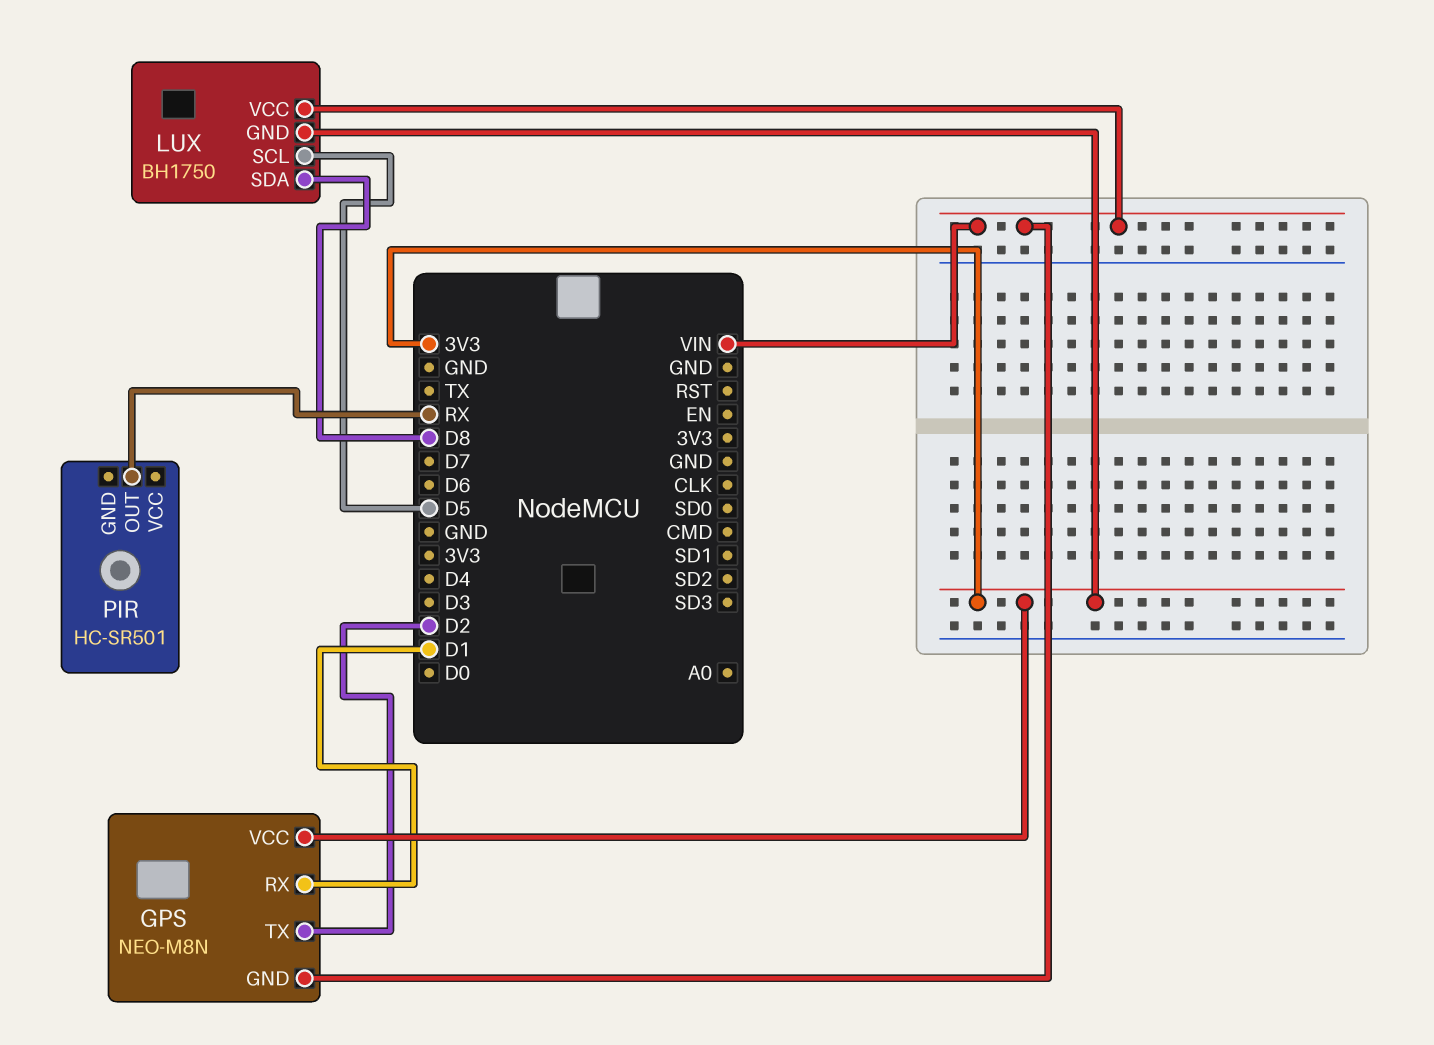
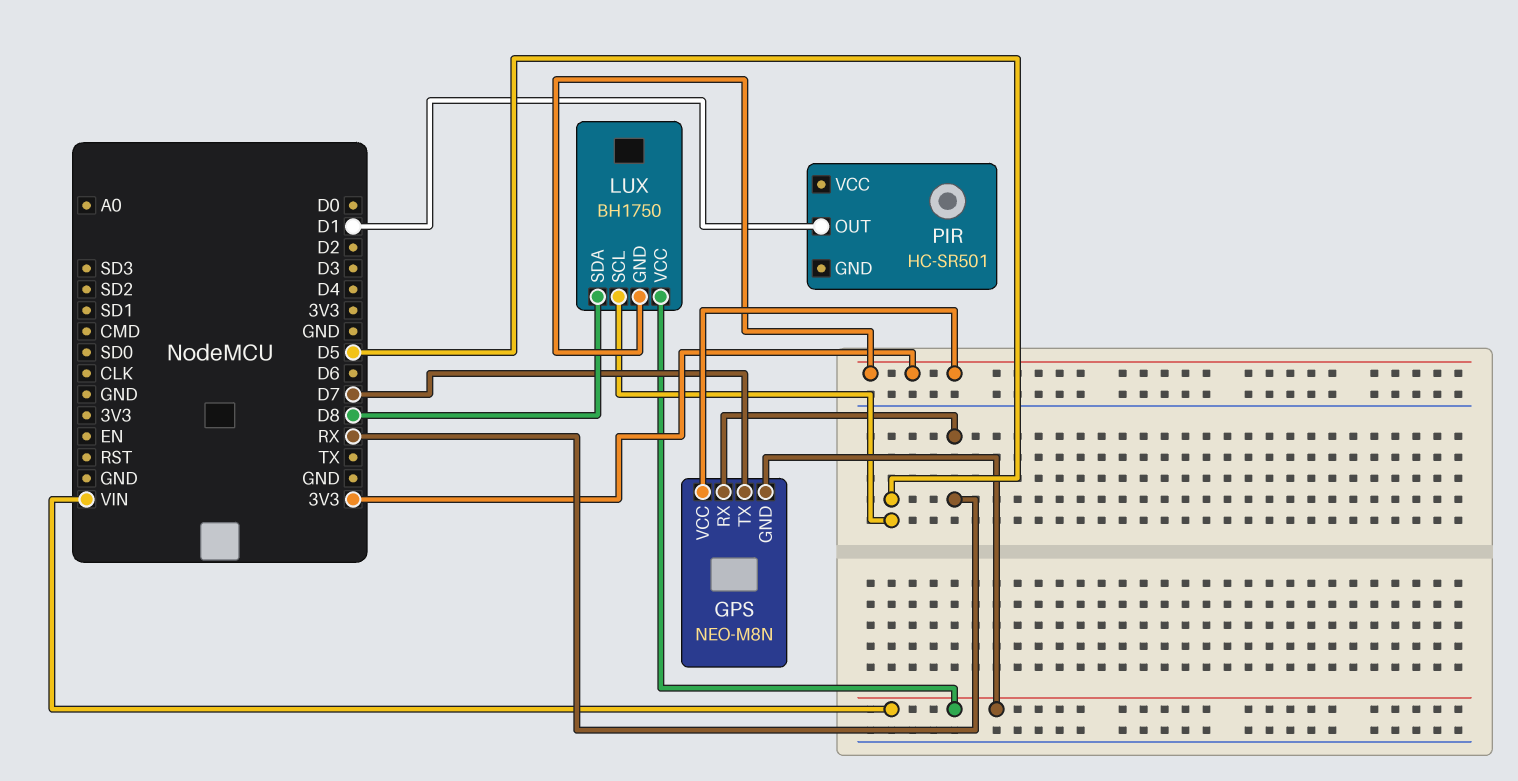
GPS pin RX: D1 -> RX
GPS pin TX: D2 -> D7
PIR pin OUT: RX -> D1

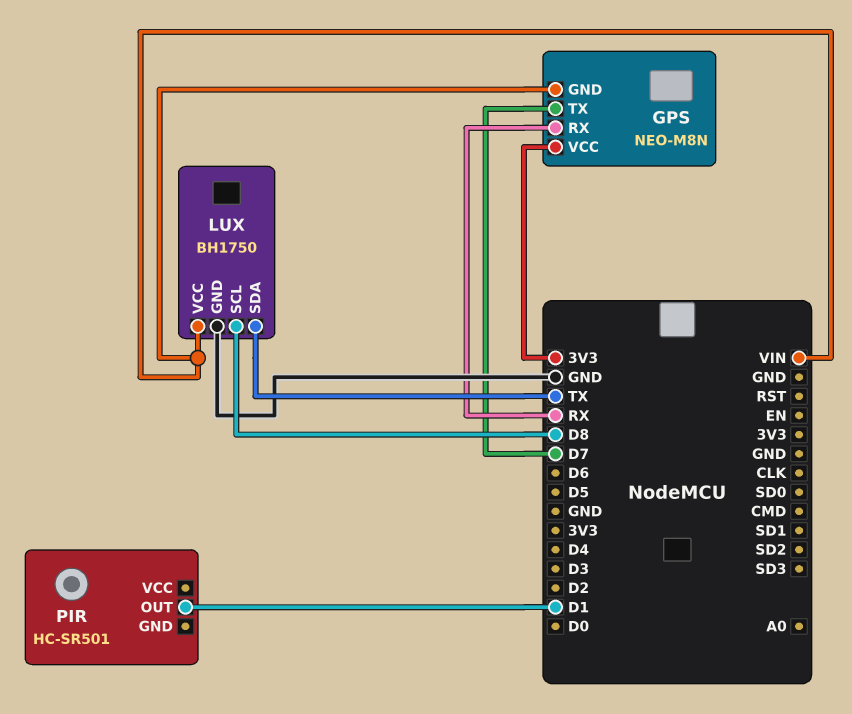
LUX pin GND: 3V3 -> GND
LUX pin SCL: D5 -> D8
LUX pin SDA: D8 -> TX

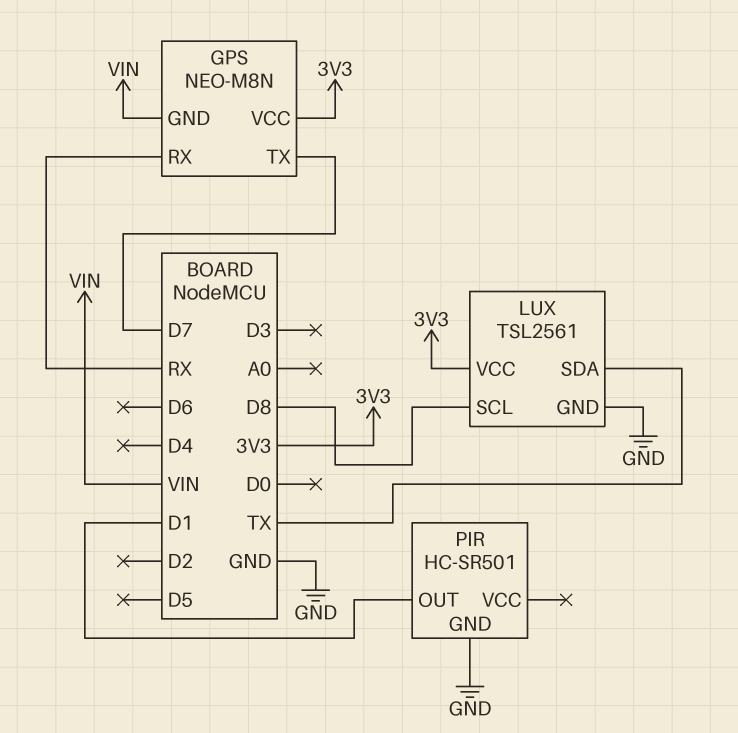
LUX: BH1750 -> TSL2561
LUX pin VCC: VIN -> 3V3
PIR pin GND: none -> GND

